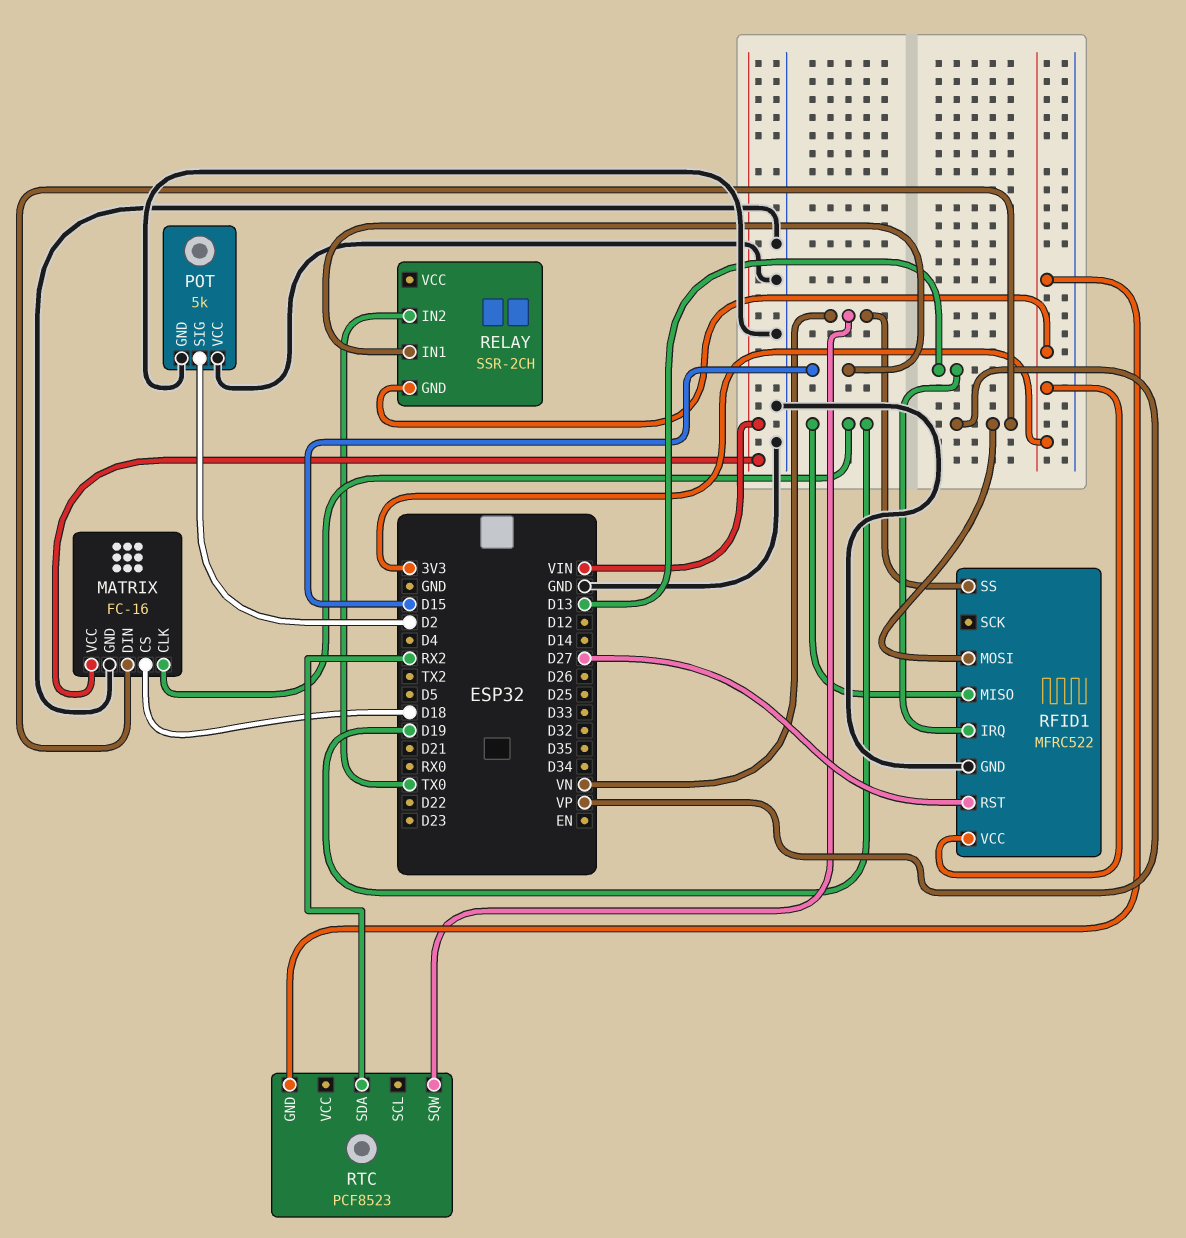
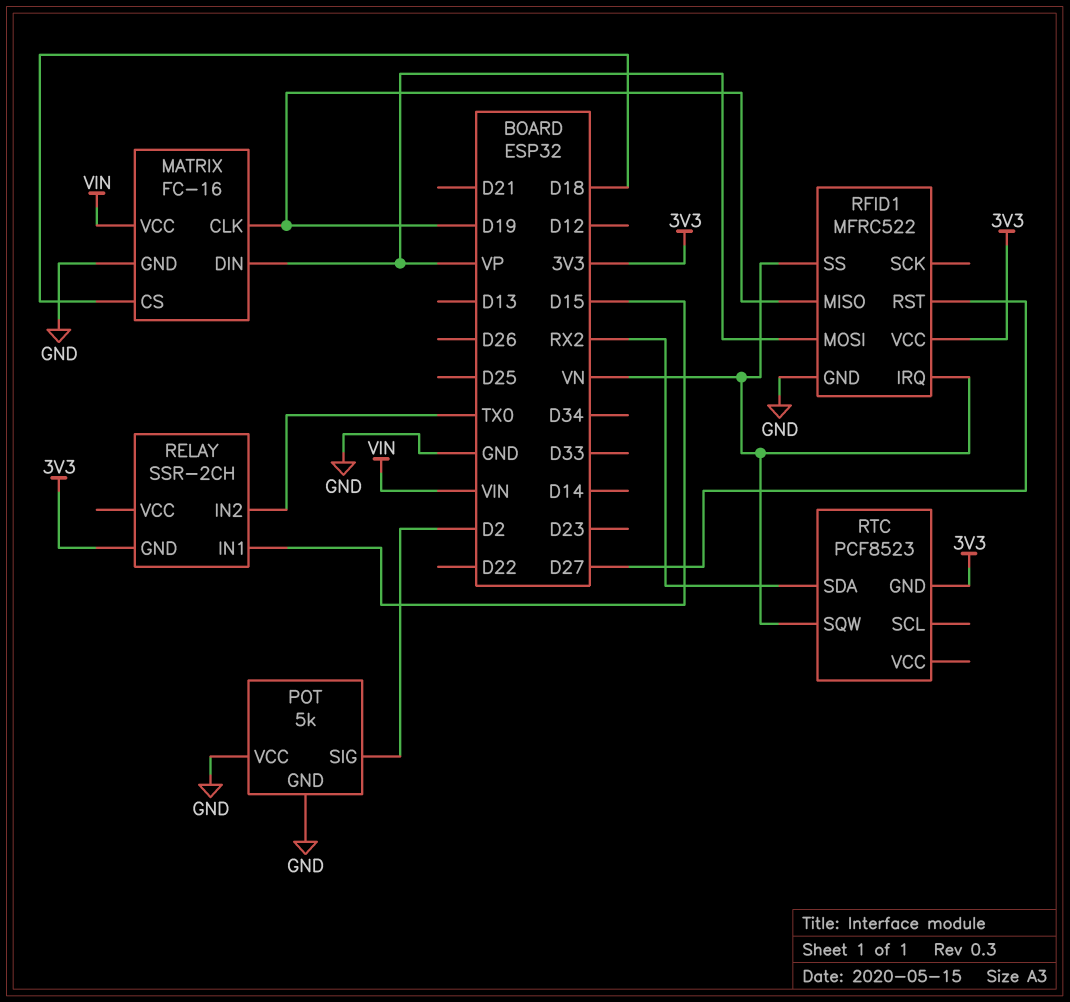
RFID1 pin IRQ: D13 -> VN

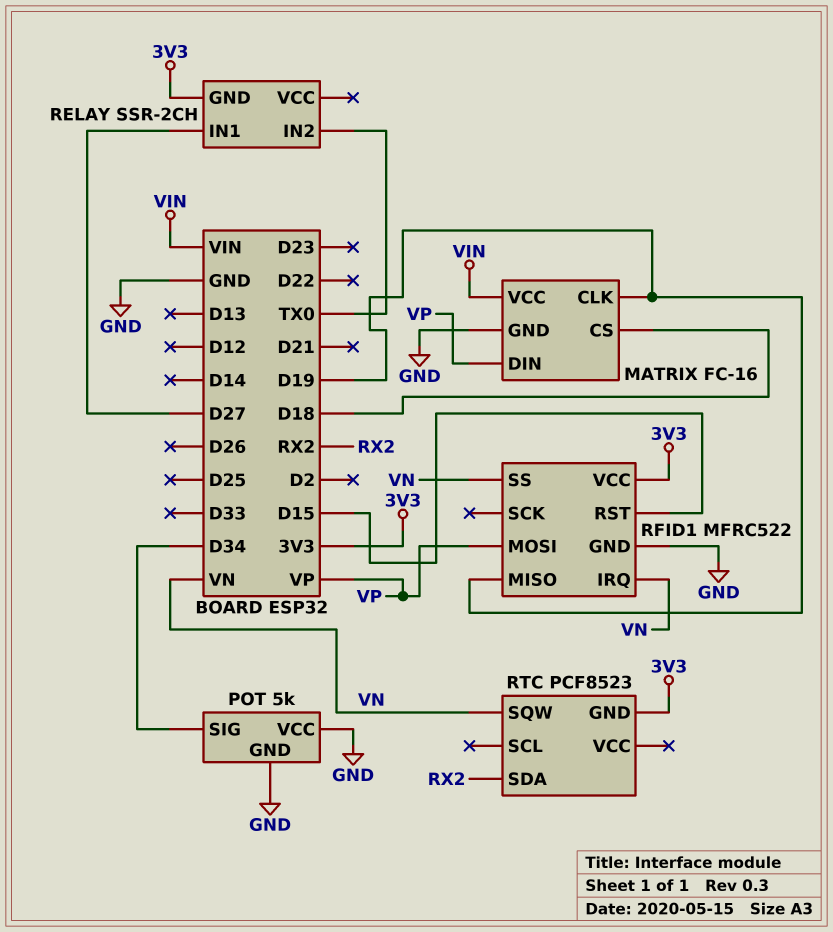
POT pin SIG: D2 -> D34
RELAY pin IN1: D15 -> D27
RFID1 pin RST: D27 -> D15

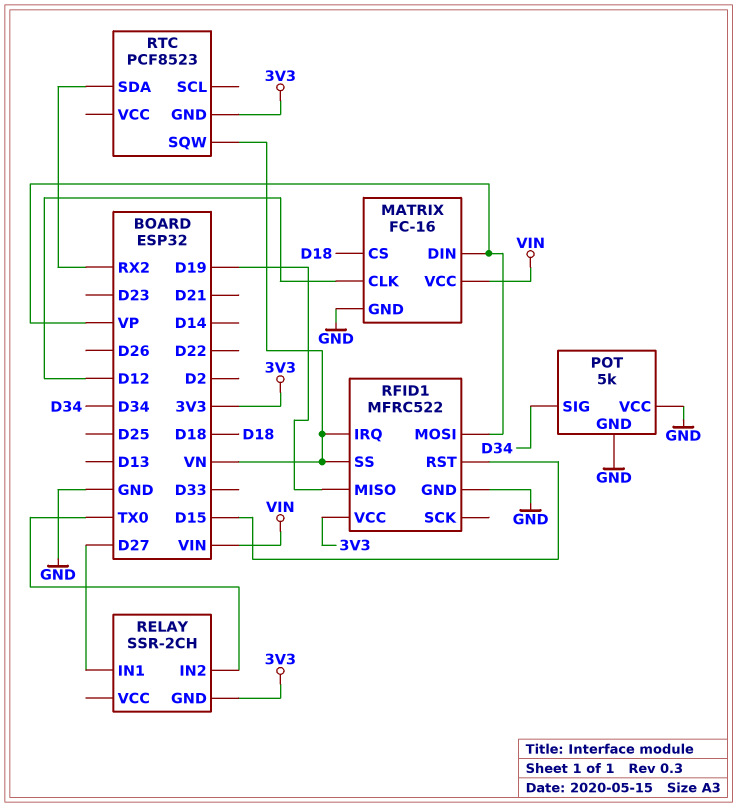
MATRIX pin CLK: D19 -> D12

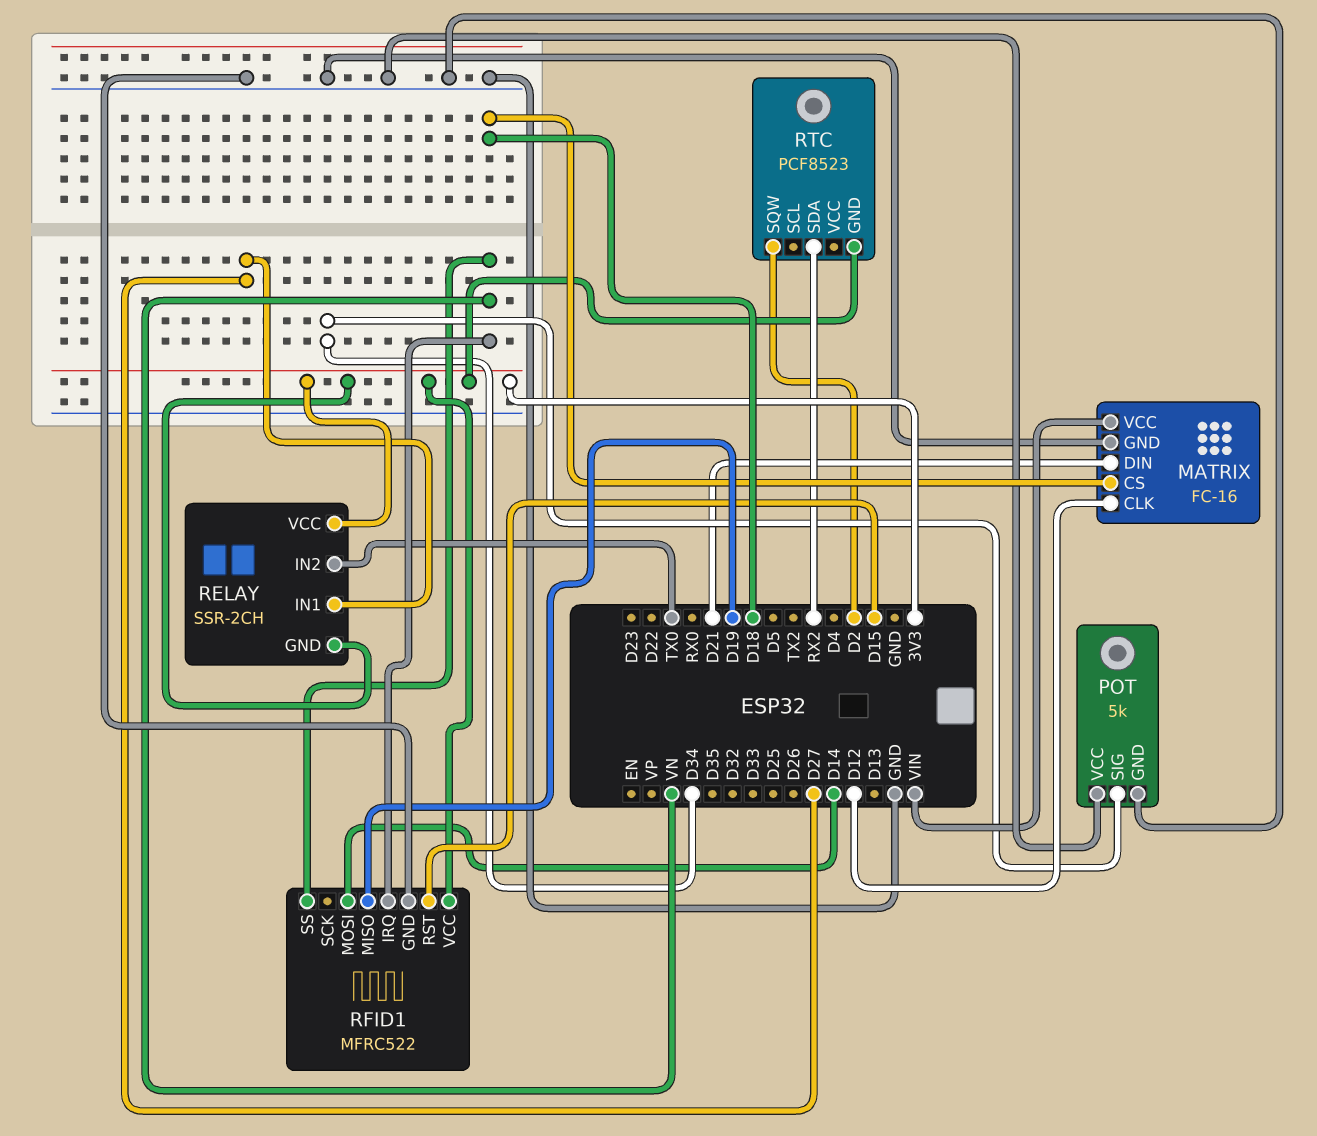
MATRIX pin DIN: VP -> D21
RELAY pin VCC: none -> 3V3
RFID1 pin MOSI: VP -> D14
RTC pin SQW: VN -> D2

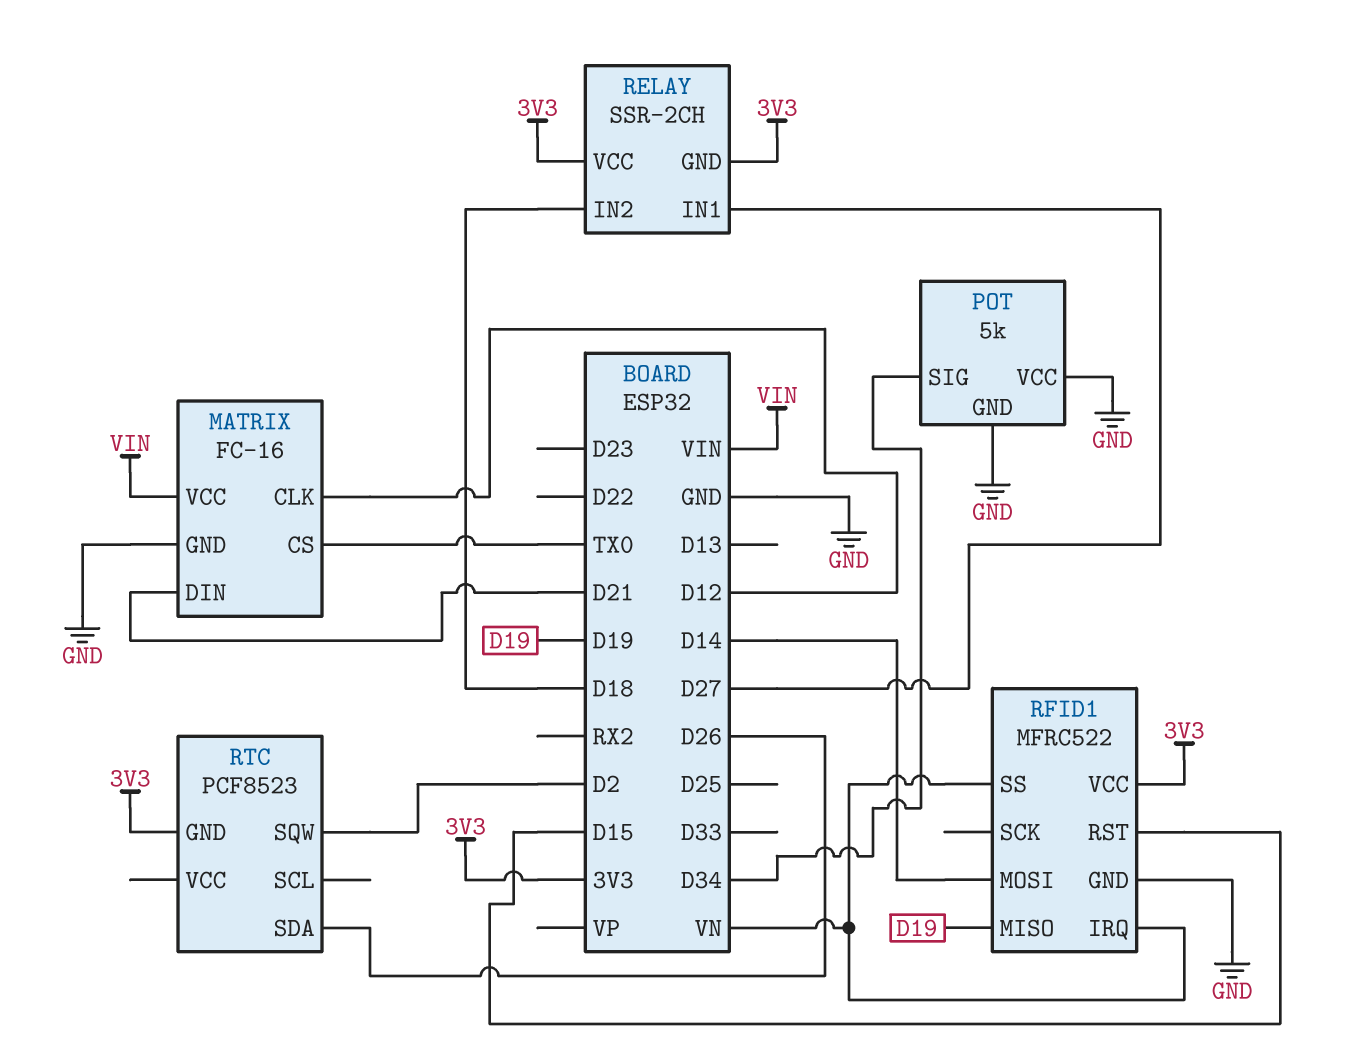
MATRIX pin CS: D18 -> TX0
RELAY pin IN2: TX0 -> D18
RTC pin SDA: RX2 -> D26

